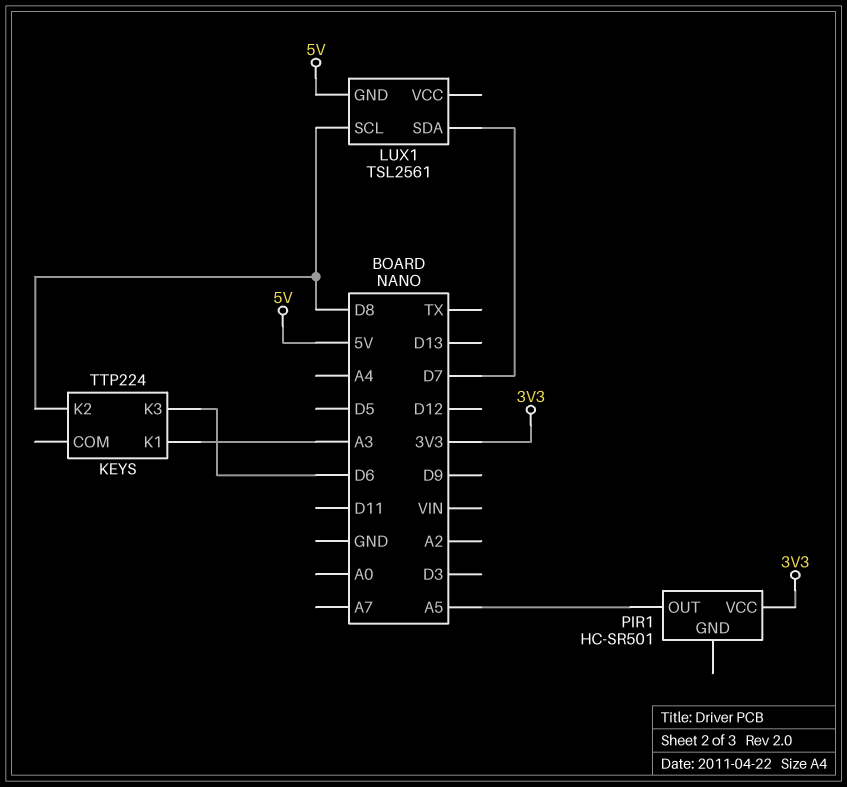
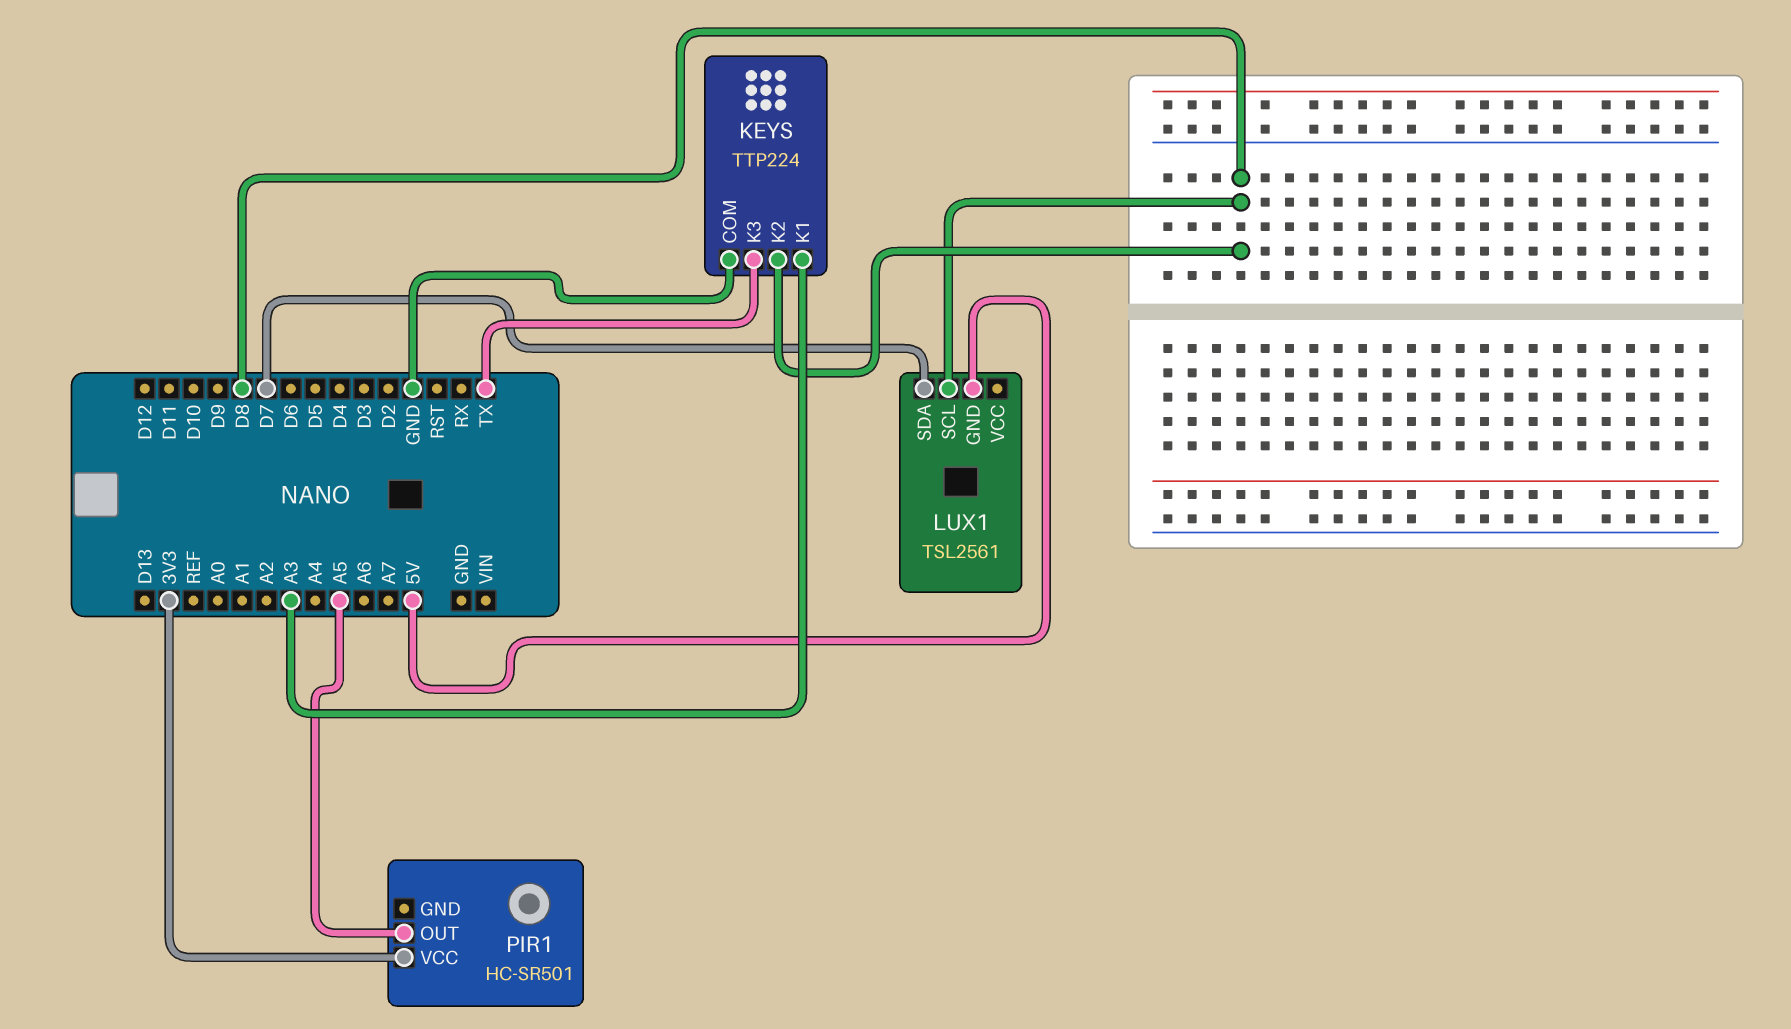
KEYS pin COM: none -> GND
KEYS pin K3: D6 -> TX

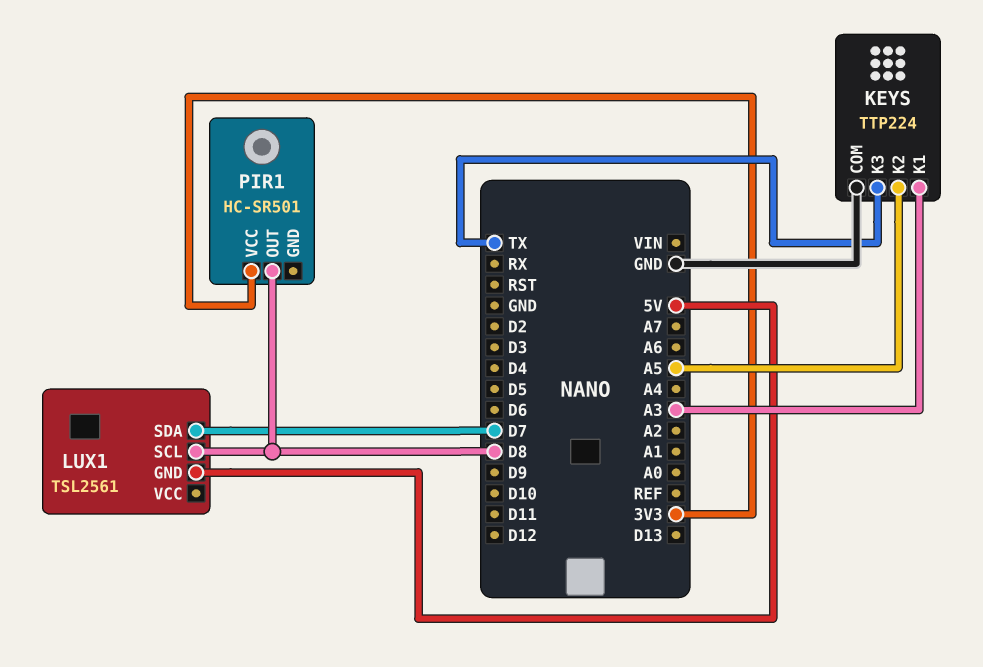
KEYS pin K2: D8 -> A5
PIR1 pin OUT: A5 -> D8

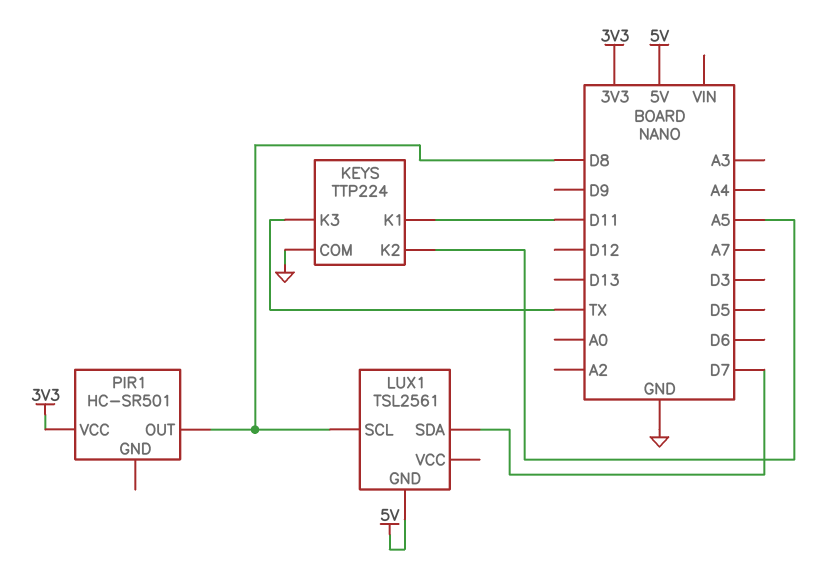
KEYS pin K1: A3 -> D11

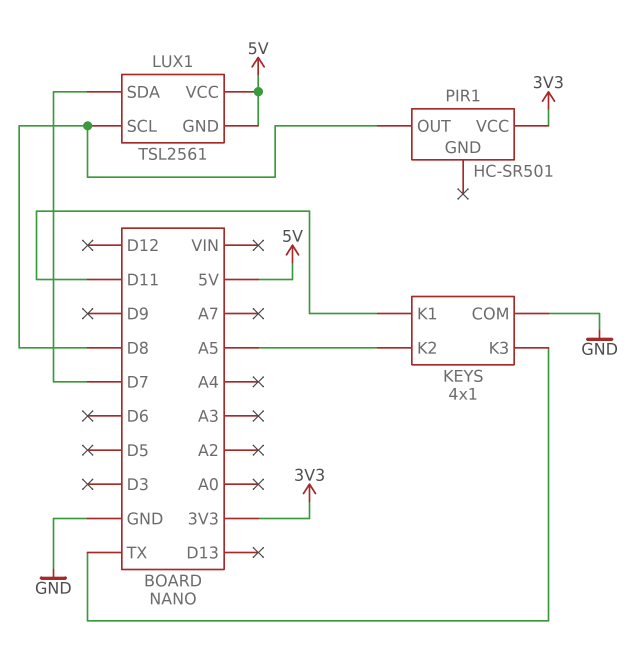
KEYS: TTP224 -> 4x1
LUX1 pin VCC: none -> 5V

